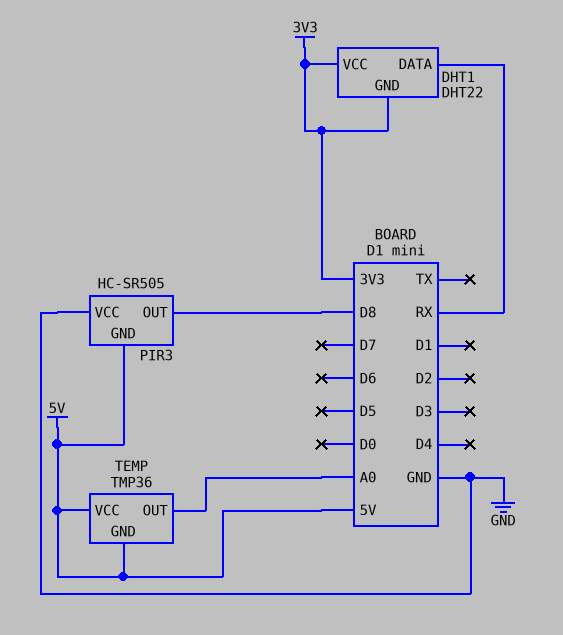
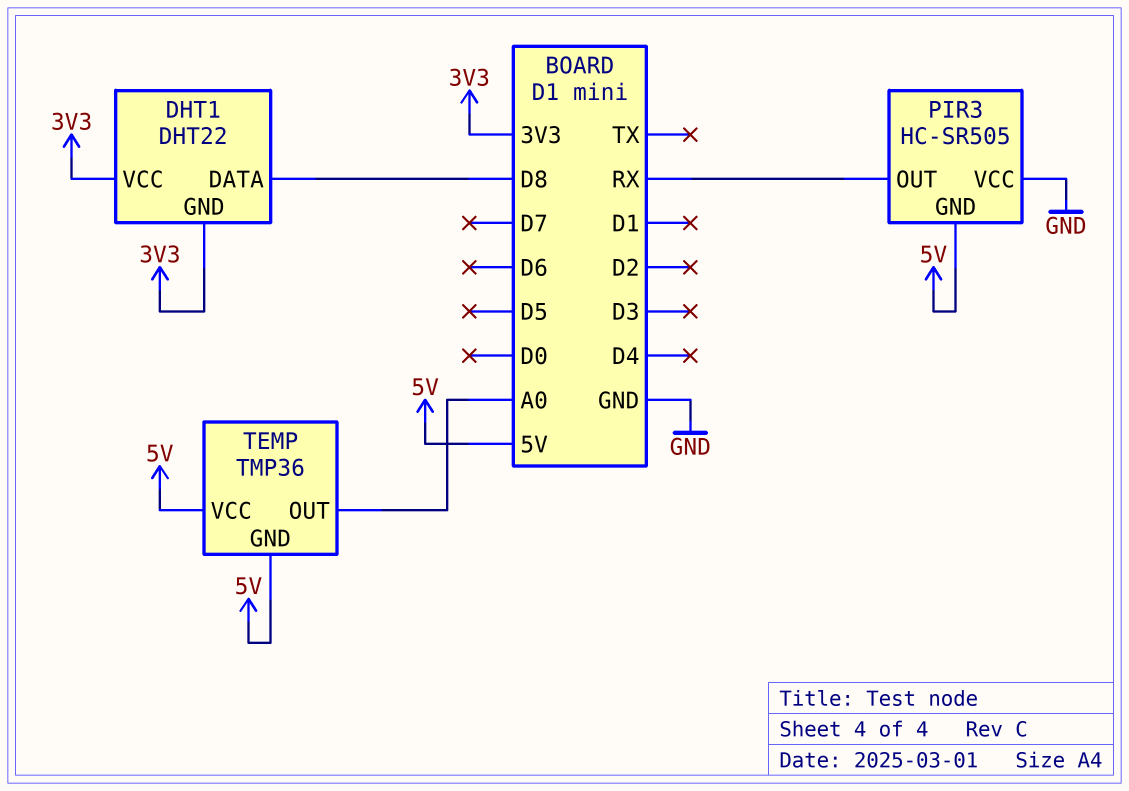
DHT1 pin DATA: RX -> D8
PIR3 pin OUT: D8 -> RX

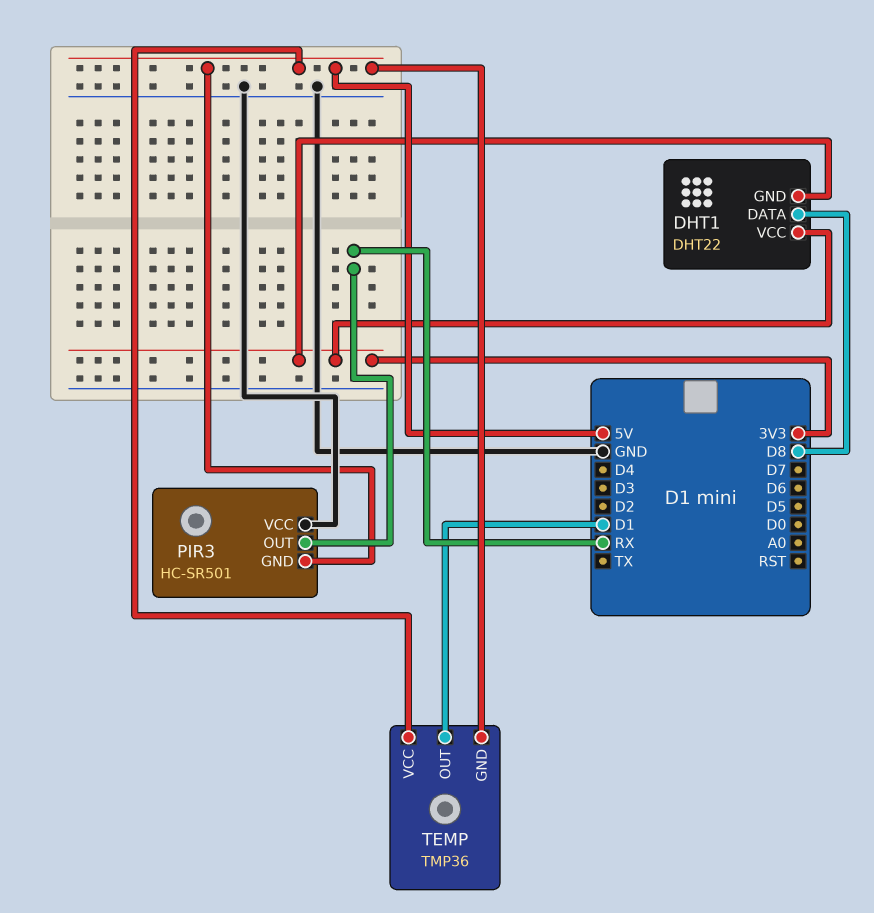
PIR3: HC-SR505 -> HC-SR501
TEMP pin OUT: A0 -> D1

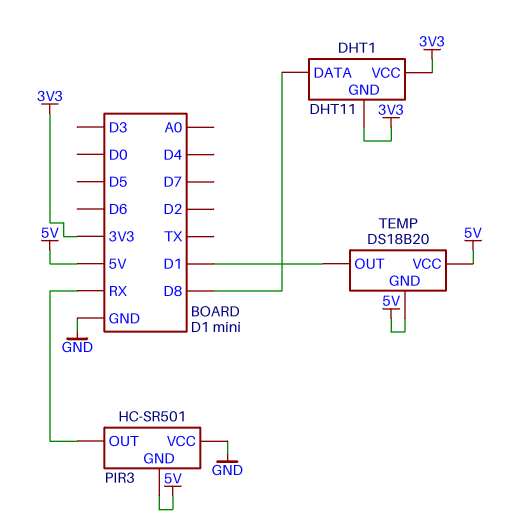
DHT1: DHT22 -> DHT11
TEMP: TMP36 -> DS18B20

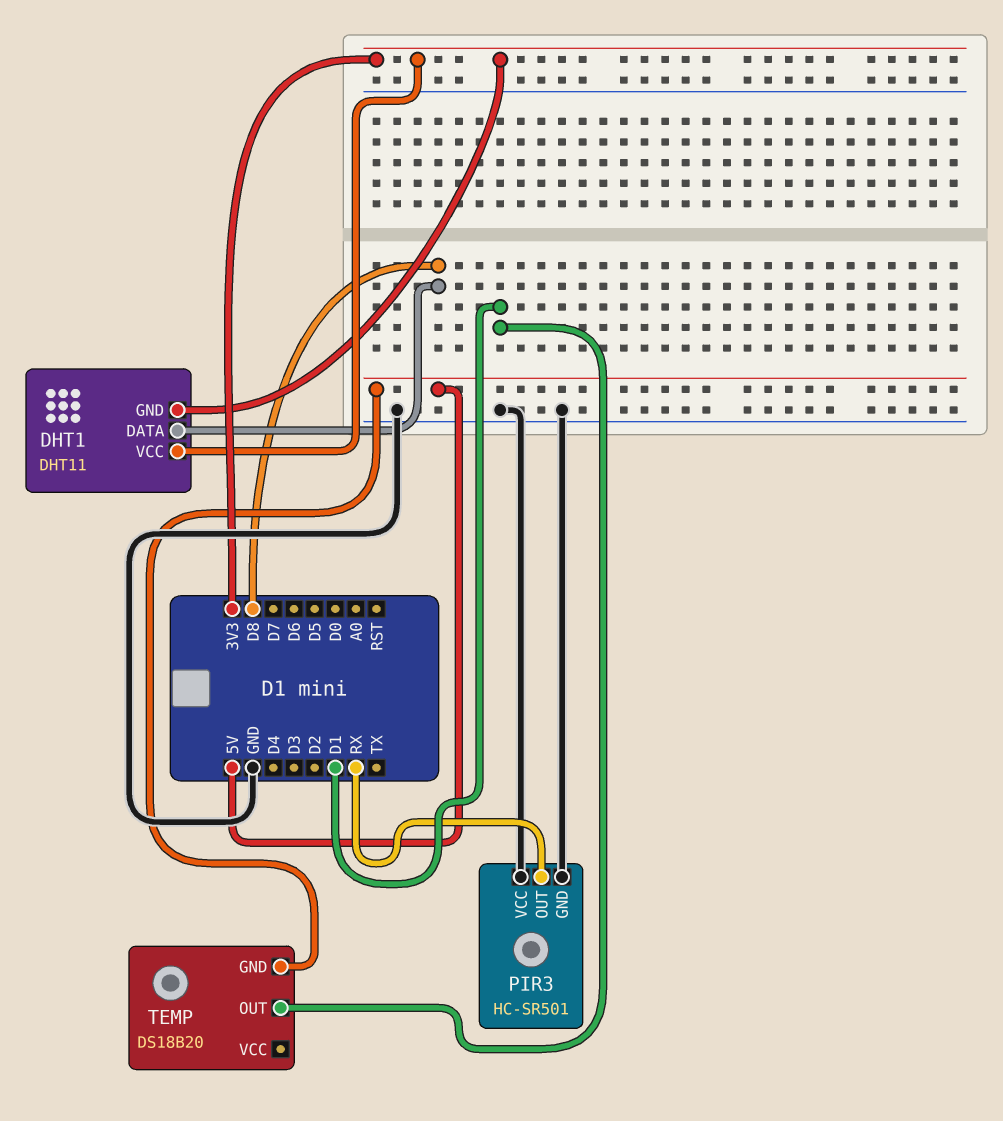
PIR3 pin GND: 5V -> GND
TEMP pin VCC: 5V -> none

